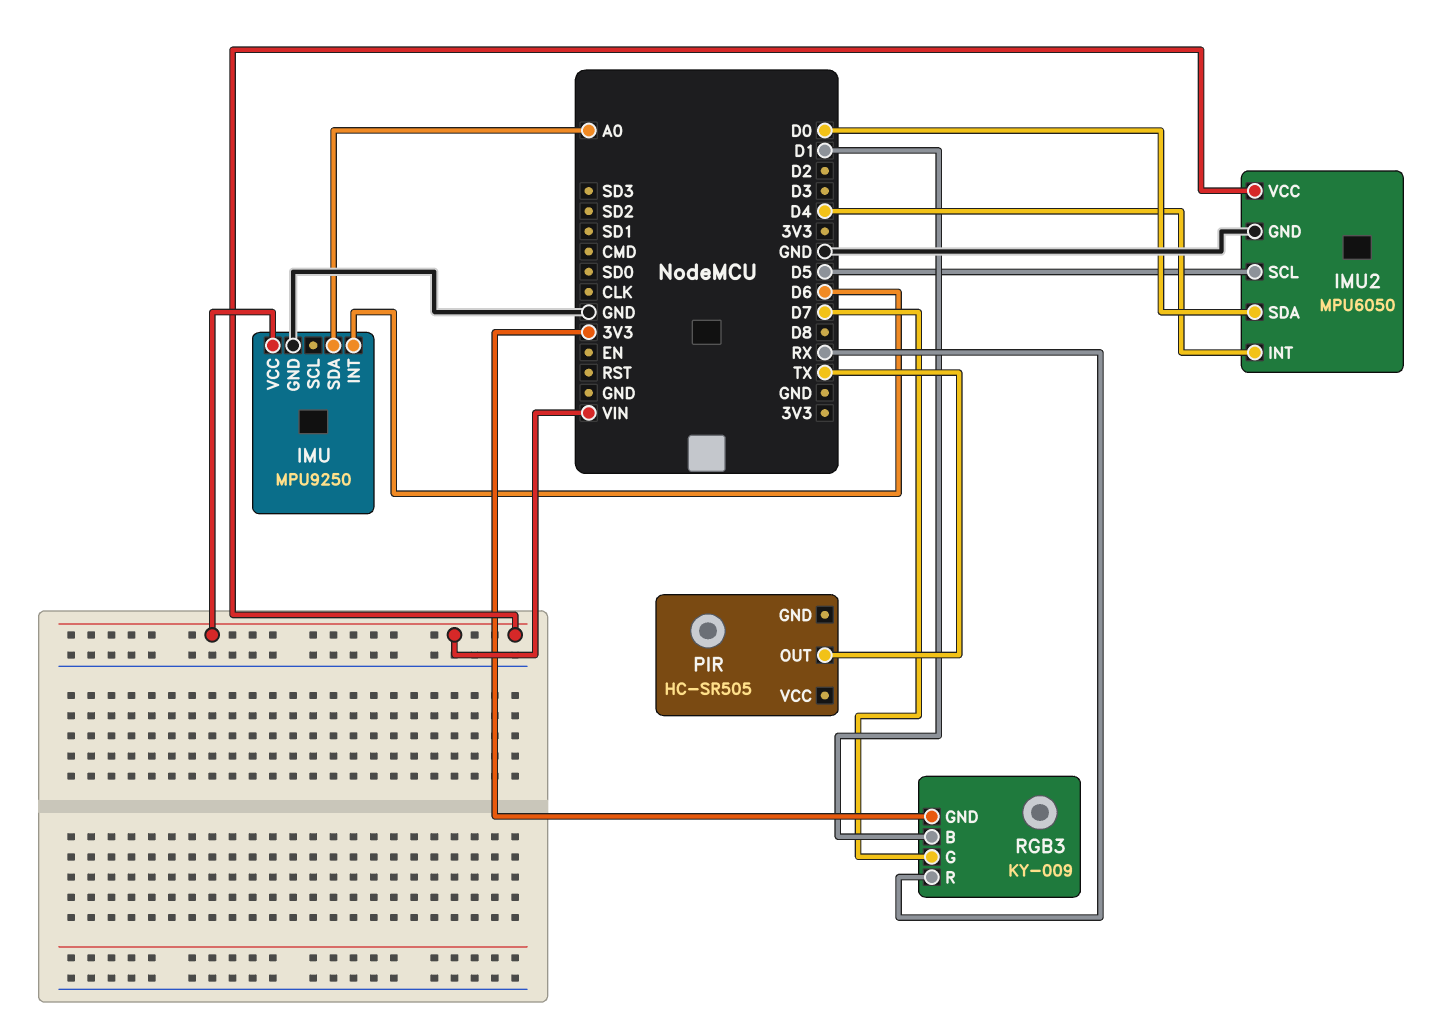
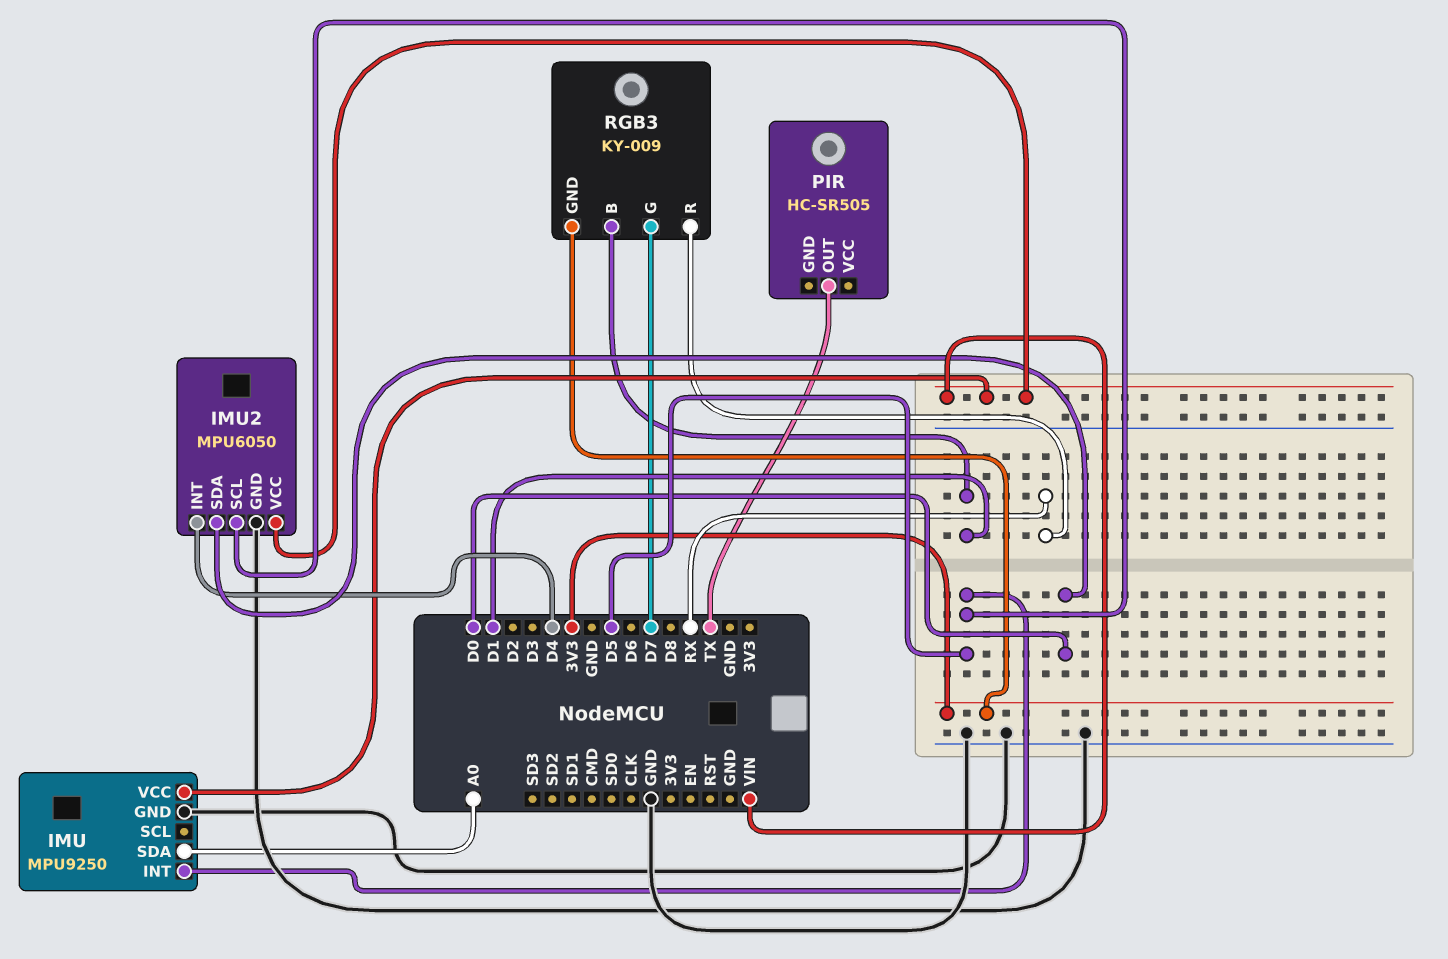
IMU pin INT: D6 -> D5

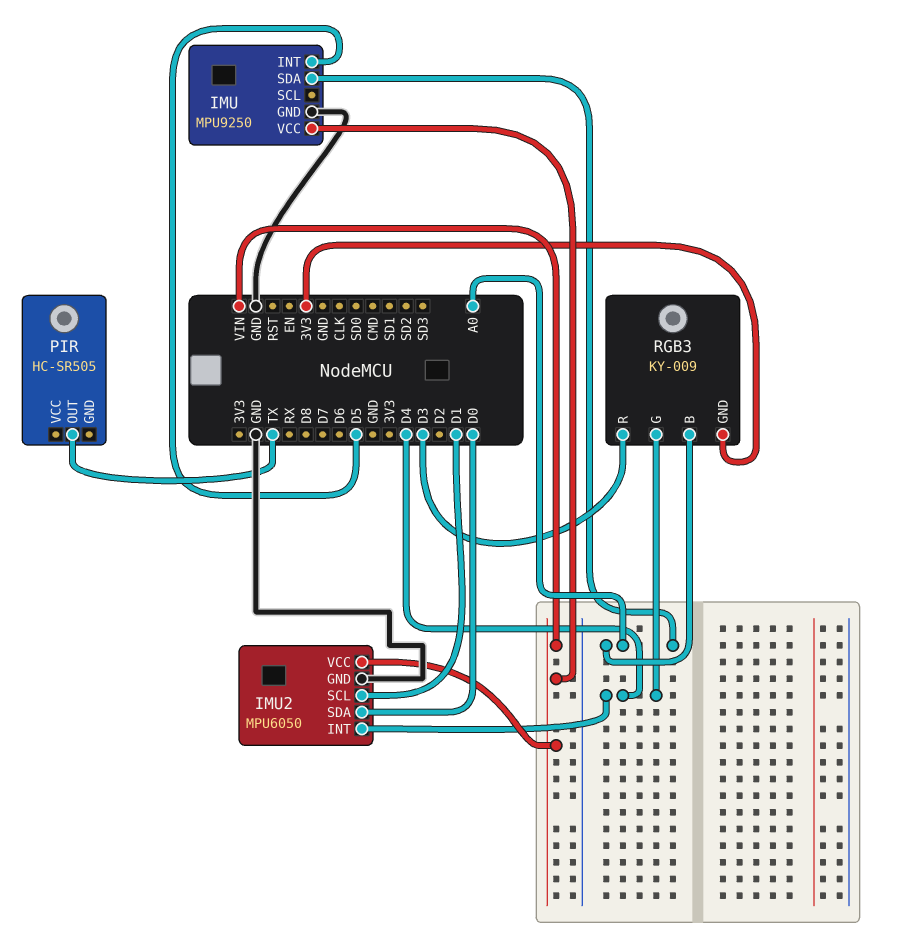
IMU2 pin SCL: D5 -> D1
RGB3 pin B: D1 -> A0
RGB3 pin G: D7 -> D4
RGB3 pin R: RX -> D3

